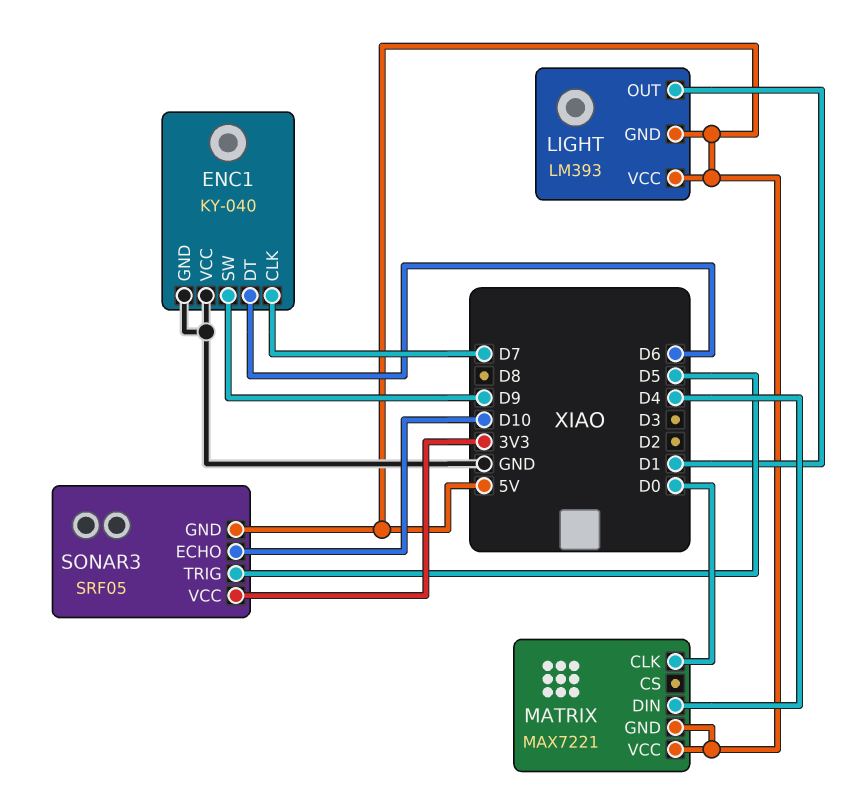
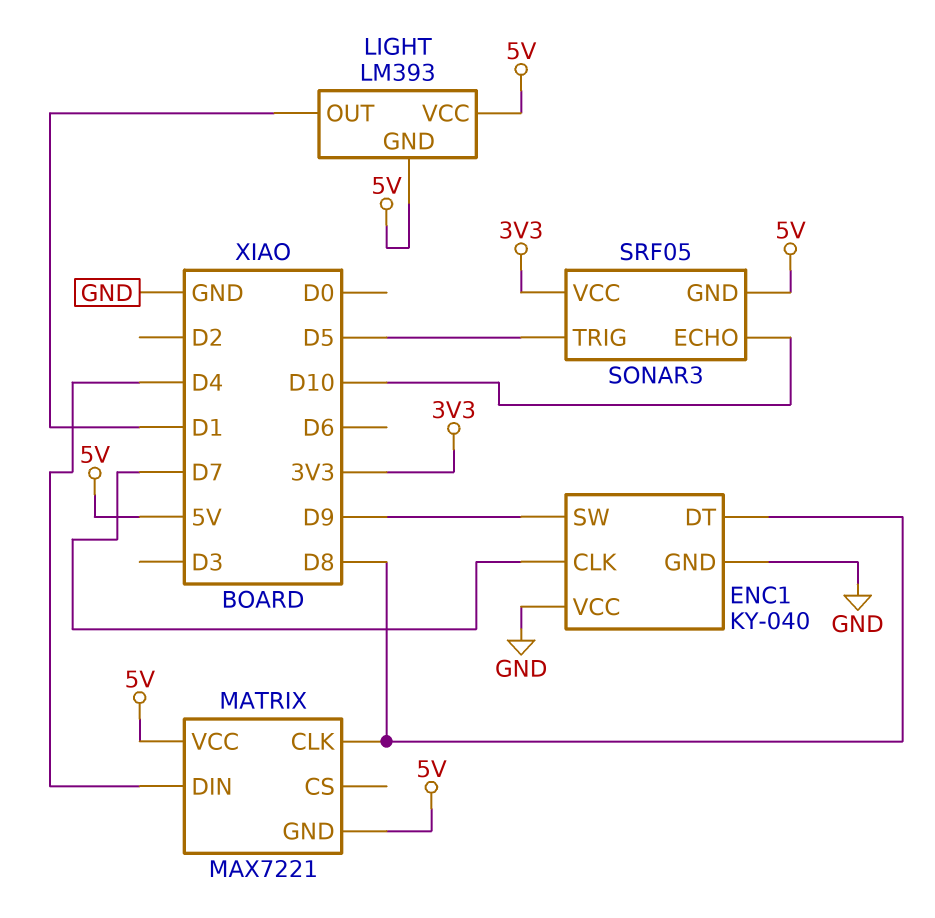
ENC1 pin DT: D6 -> D8
MATRIX pin CLK: D0 -> D8

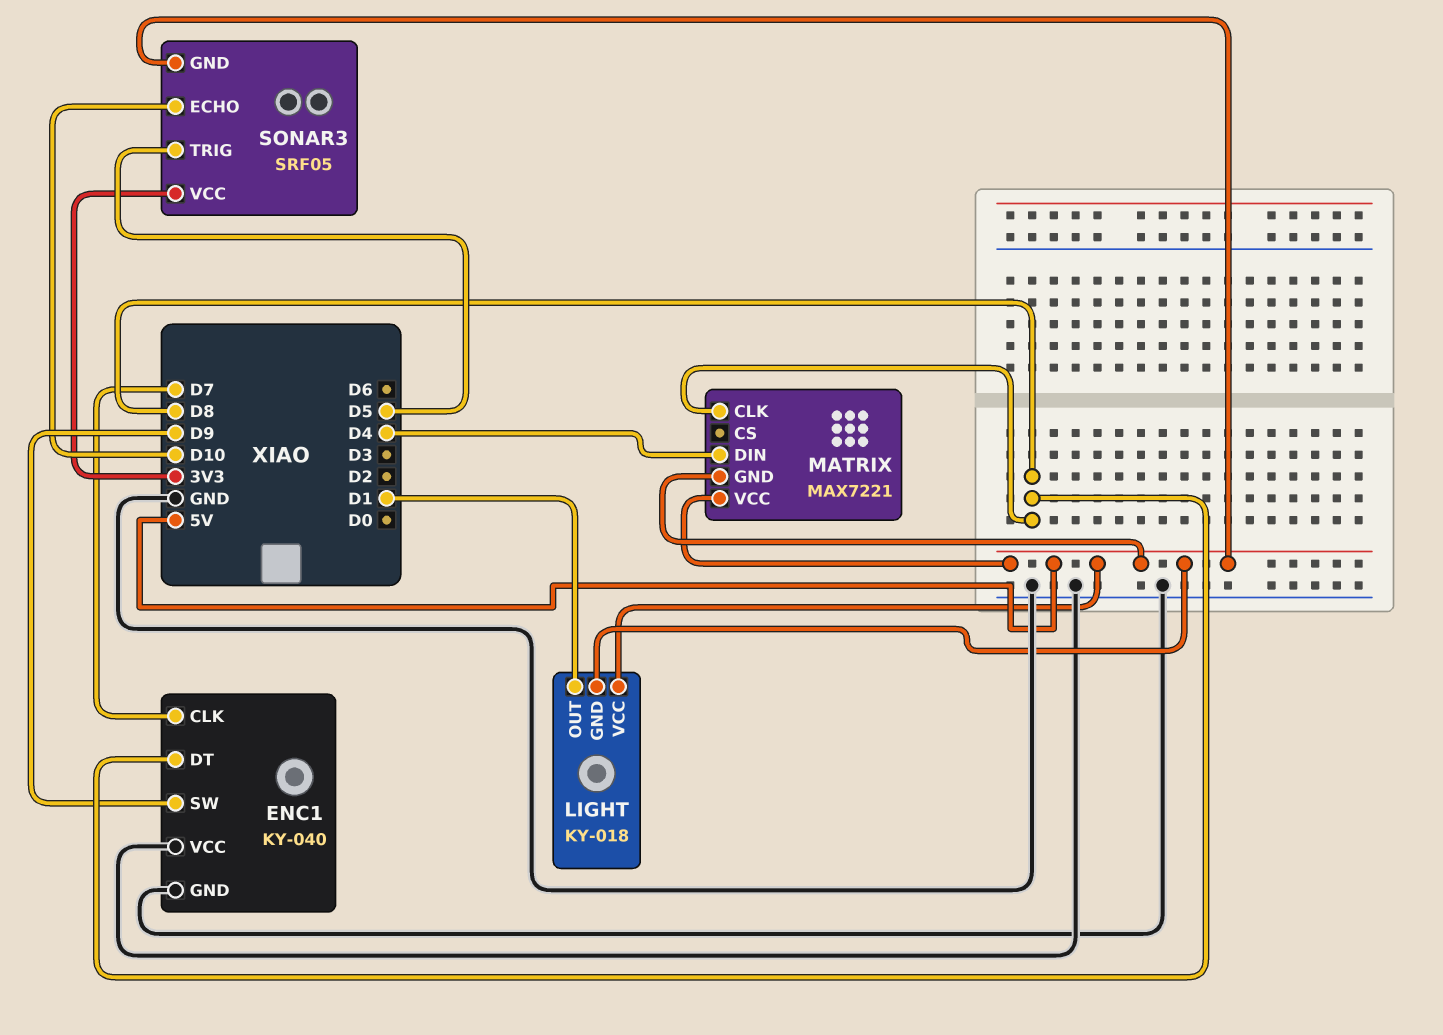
LIGHT: LM393 -> KY-018

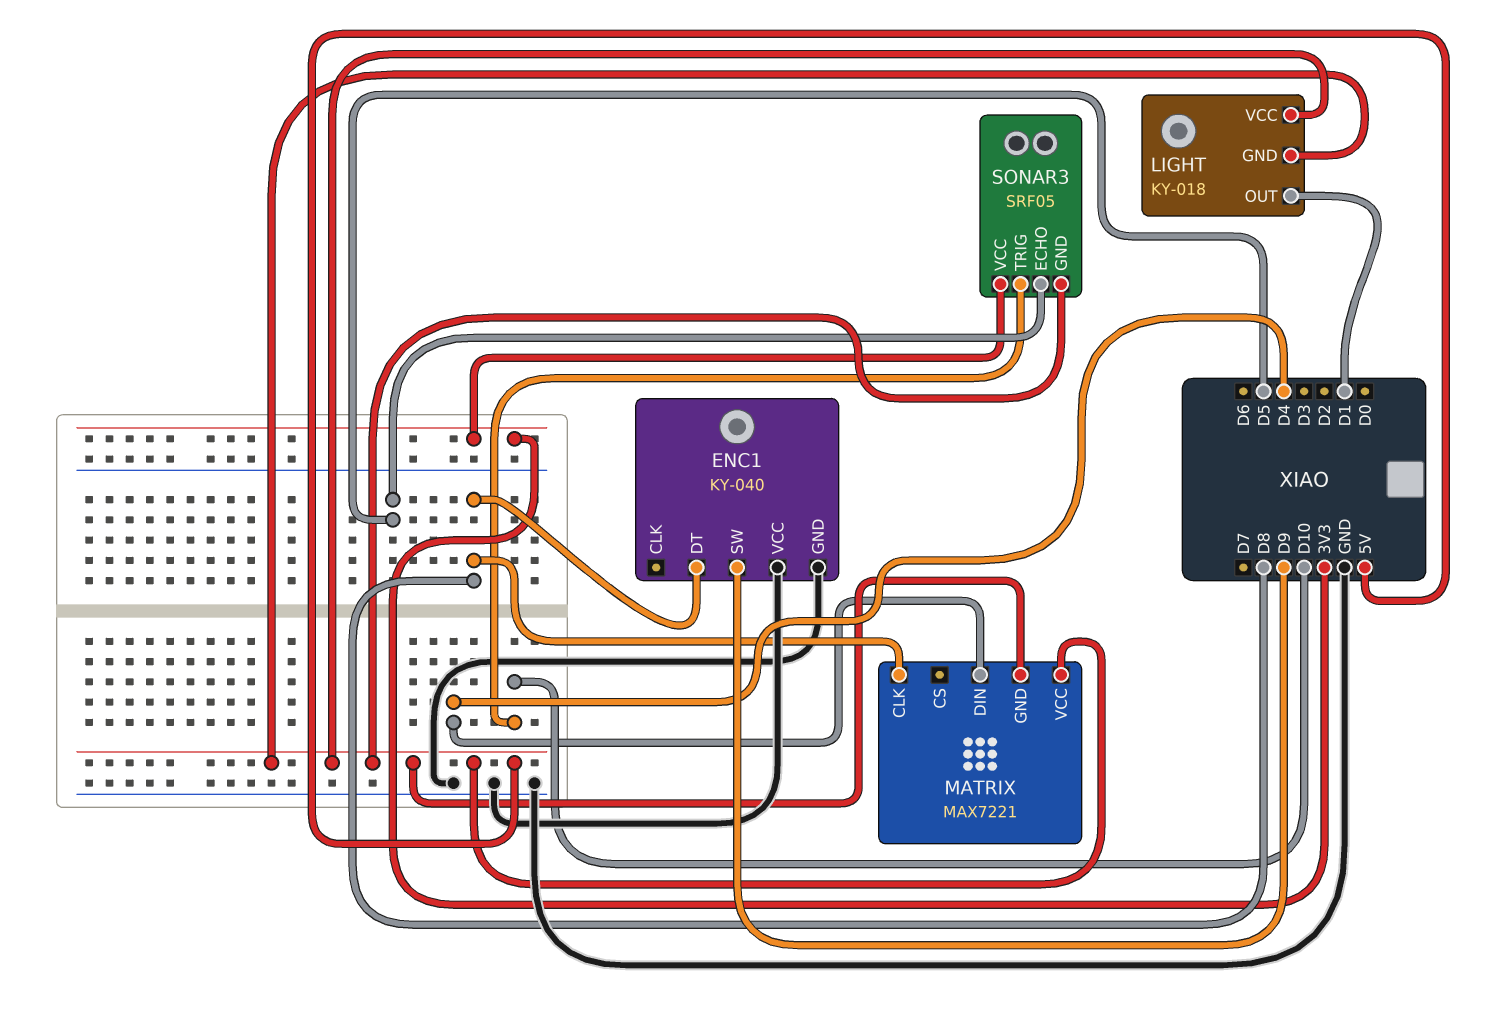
ENC1 pin CLK: D7 -> none
SONAR3 pin ECHO: D10 -> D5
SONAR3 pin TRIG: D5 -> D10

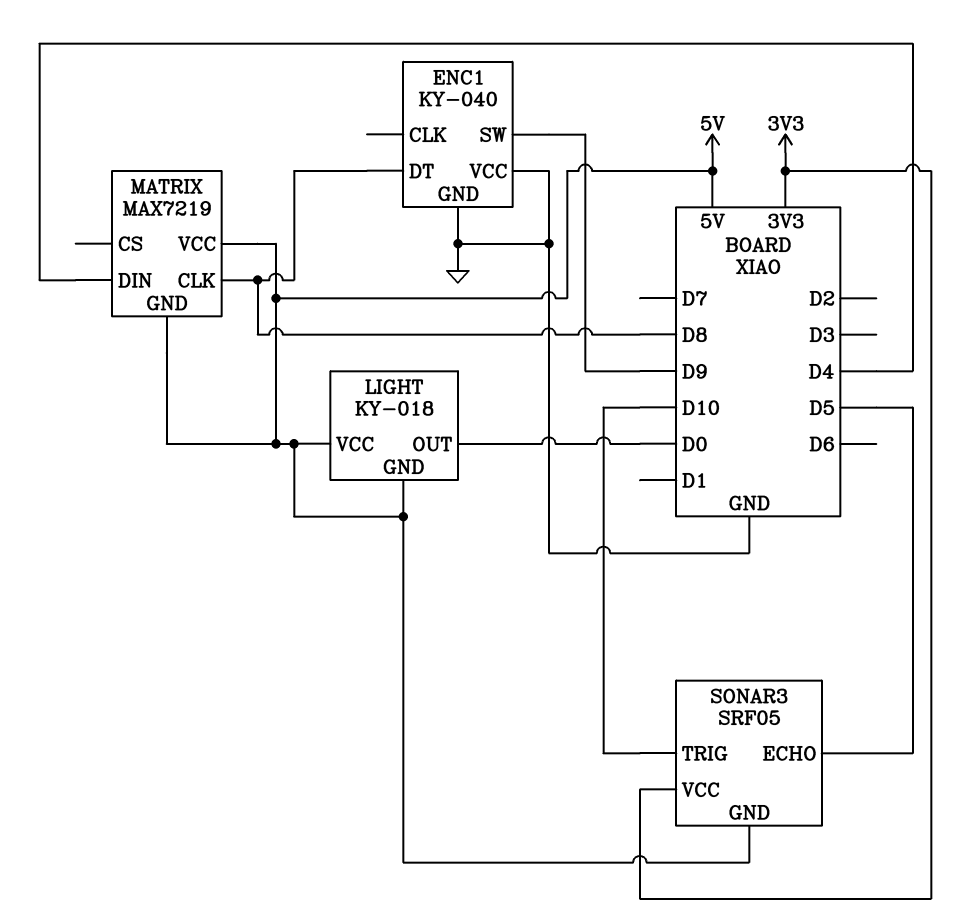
LIGHT pin OUT: D1 -> D0
MATRIX: MAX7221 -> MAX7219

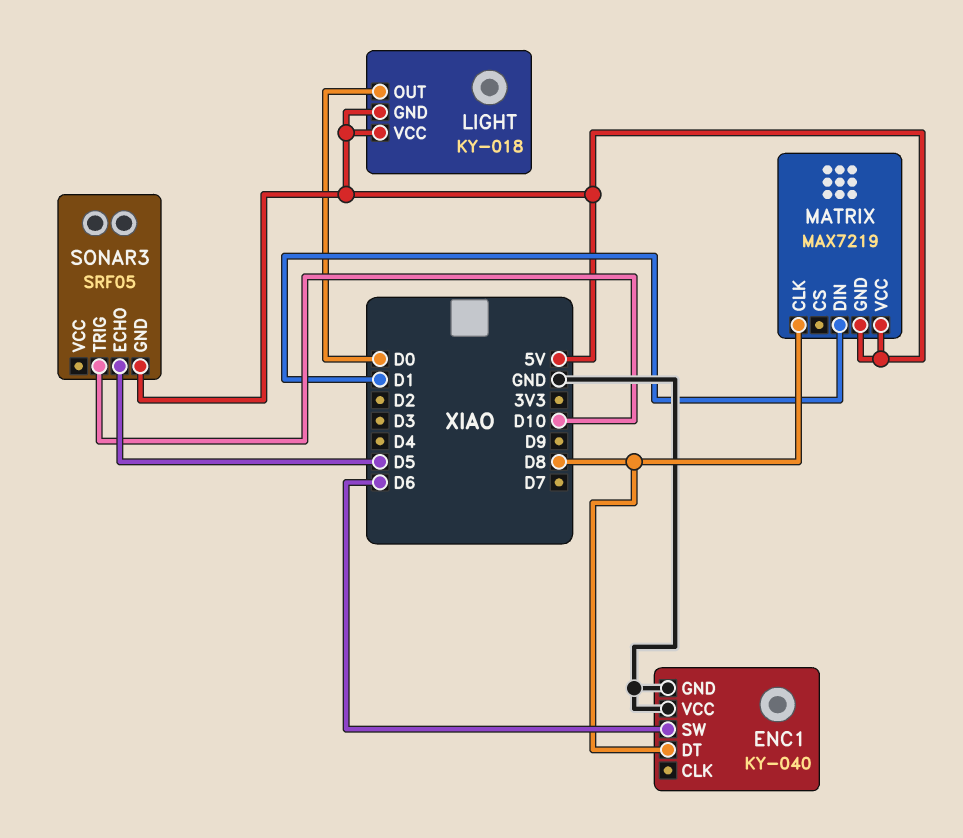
ENC1 pin SW: D9 -> D6
MATRIX pin DIN: D4 -> D1
SONAR3 pin VCC: 3V3 -> none

